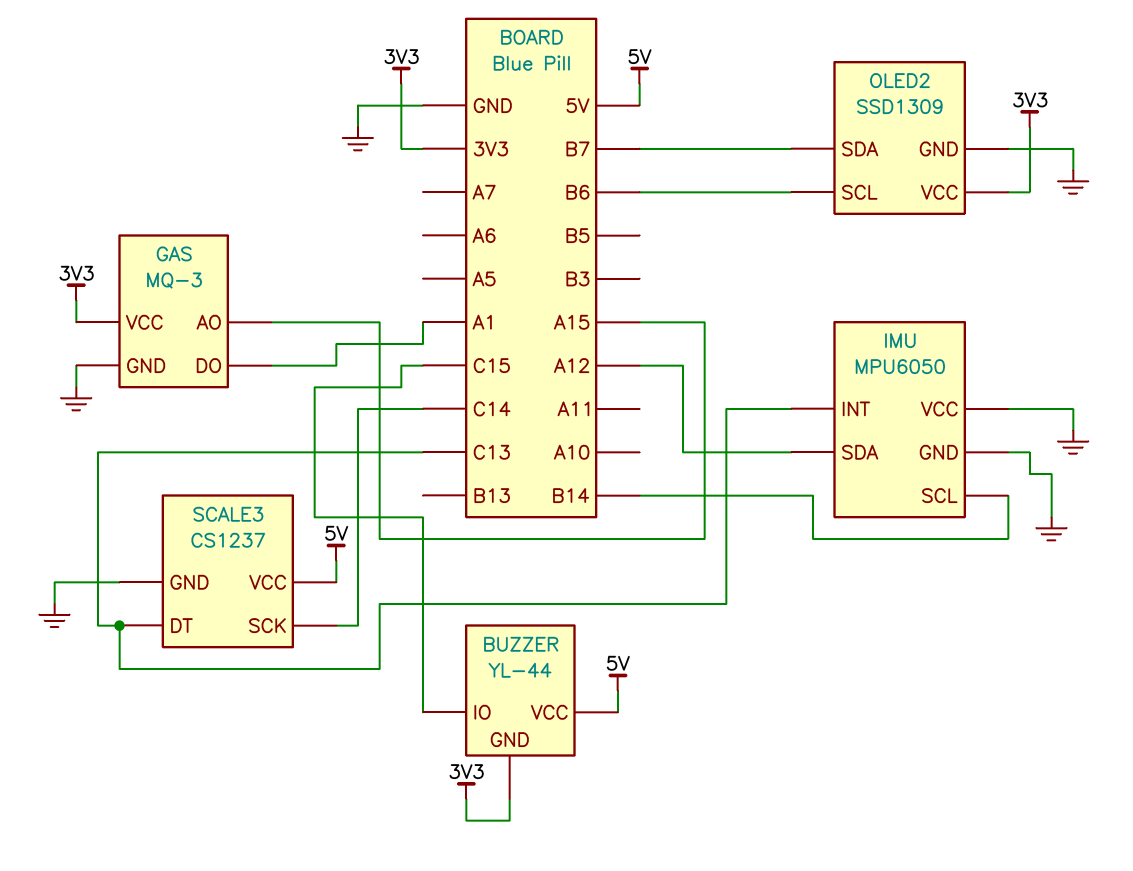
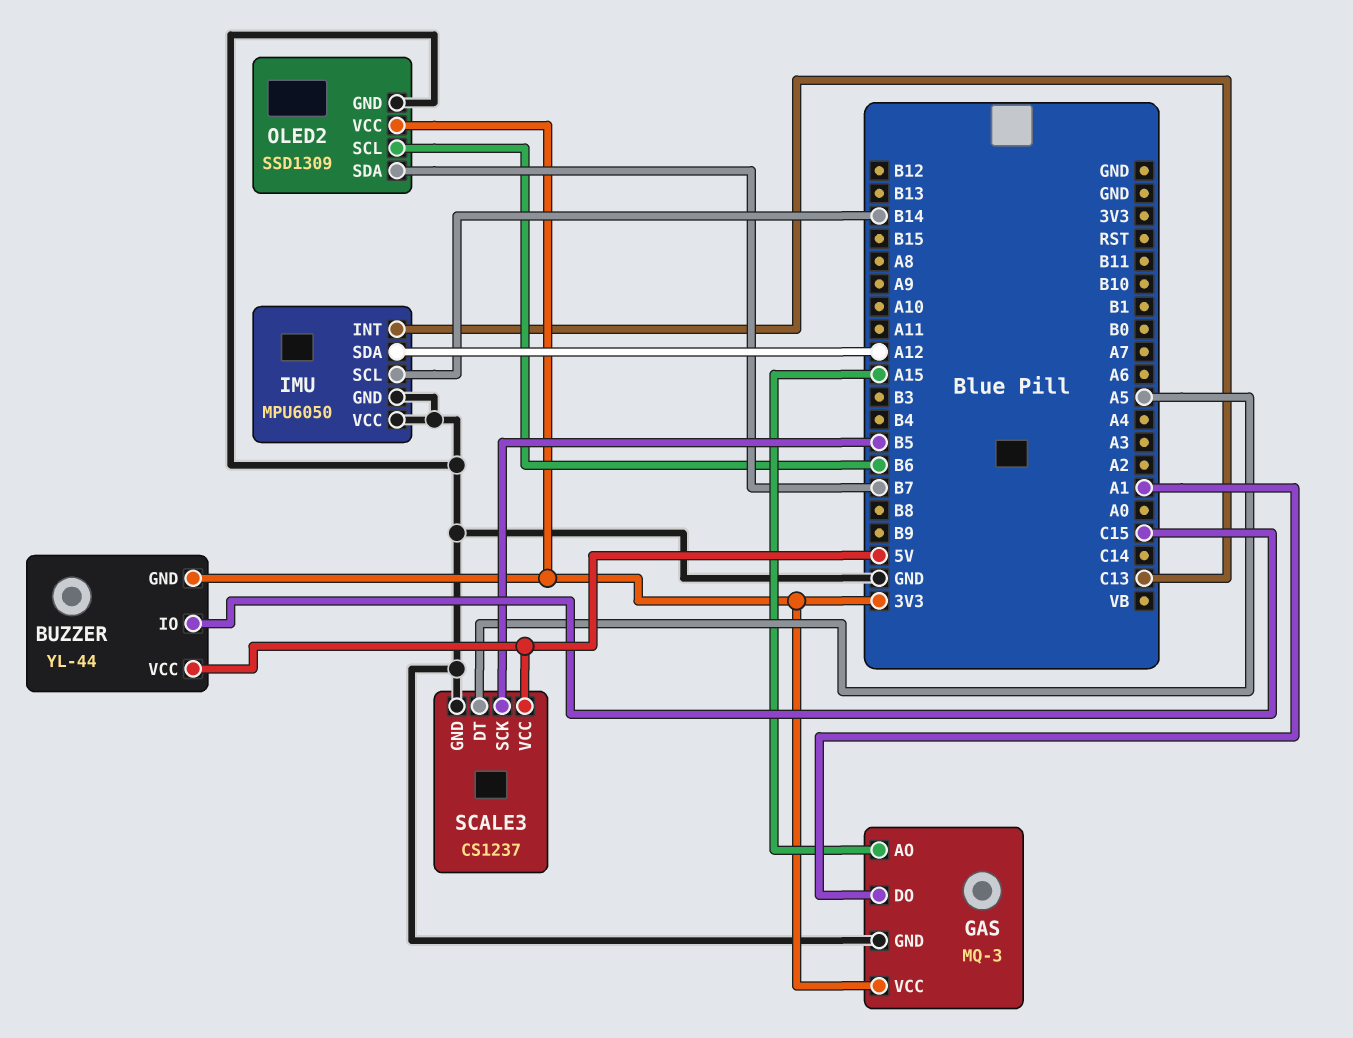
SCALE3 pin DT: C13 -> A5
SCALE3 pin SCK: C14 -> B5

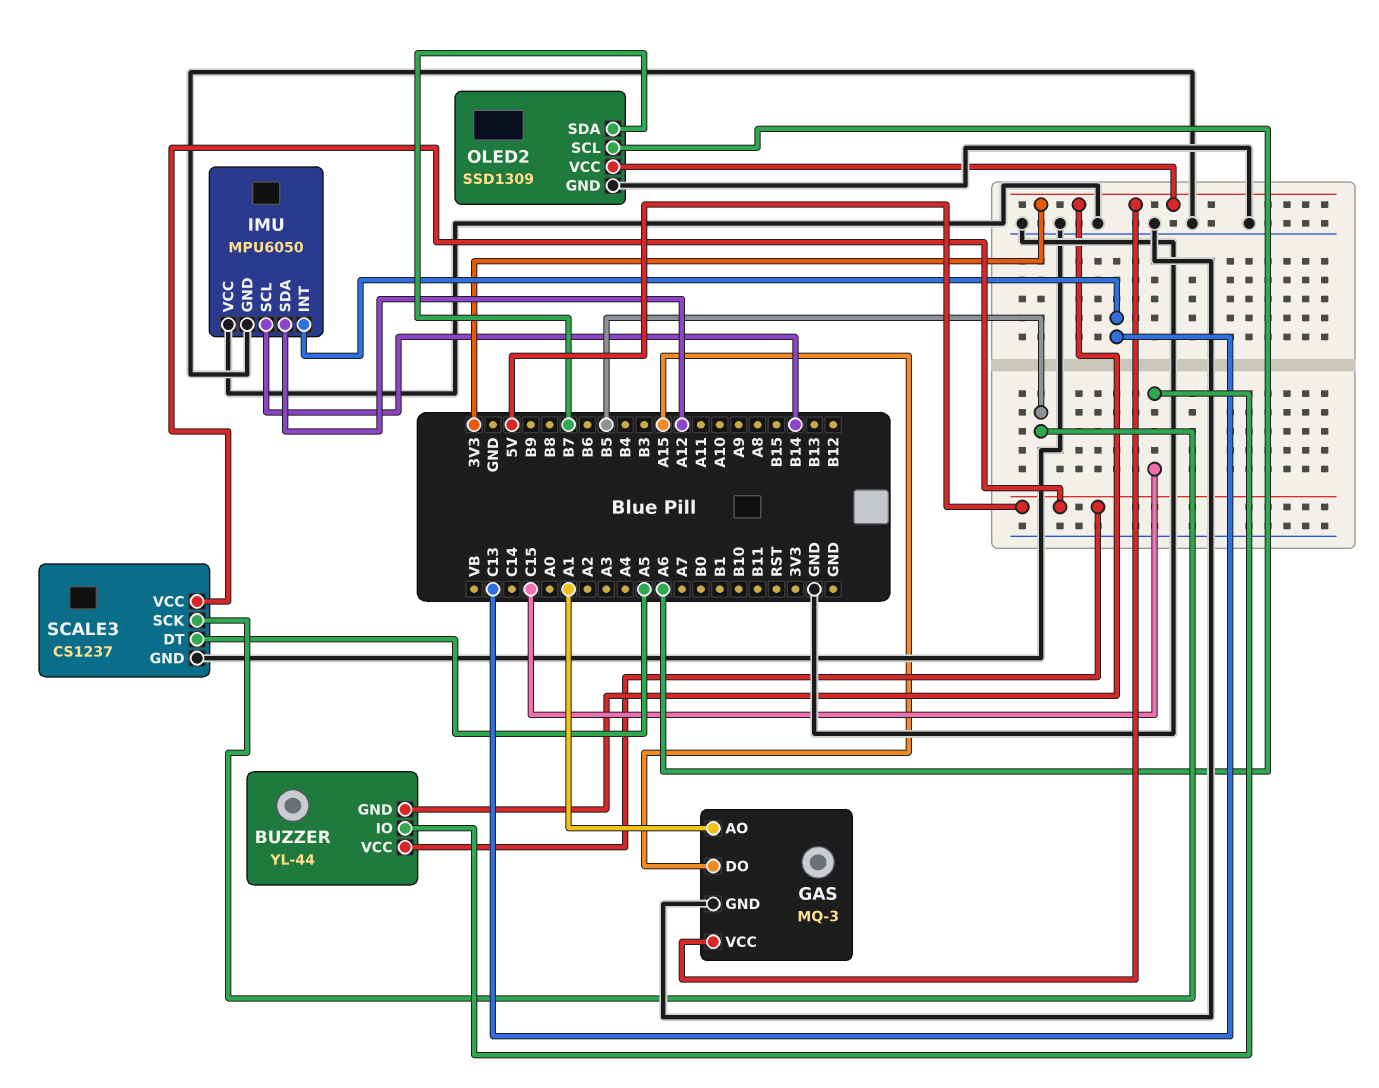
GAS pin AO: A15 -> A1
GAS pin DO: A1 -> A15
OLED2 pin SCL: B6 -> A6

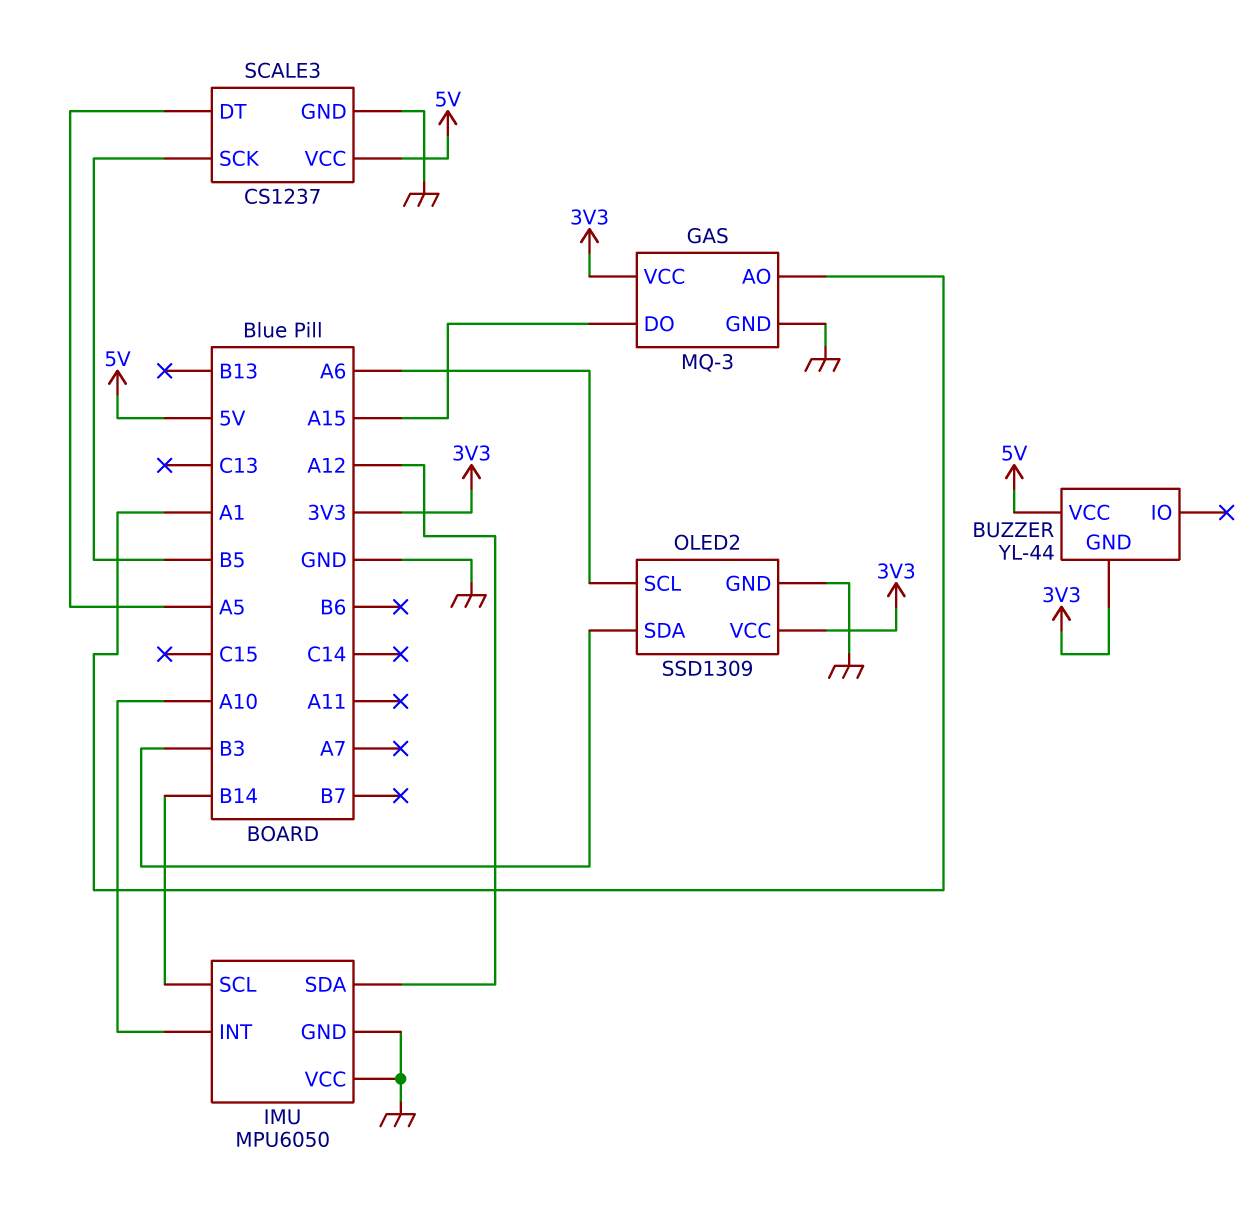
BUZZER pin IO: C15 -> none
IMU pin INT: C13 -> A10
OLED2 pin SDA: B7 -> B3

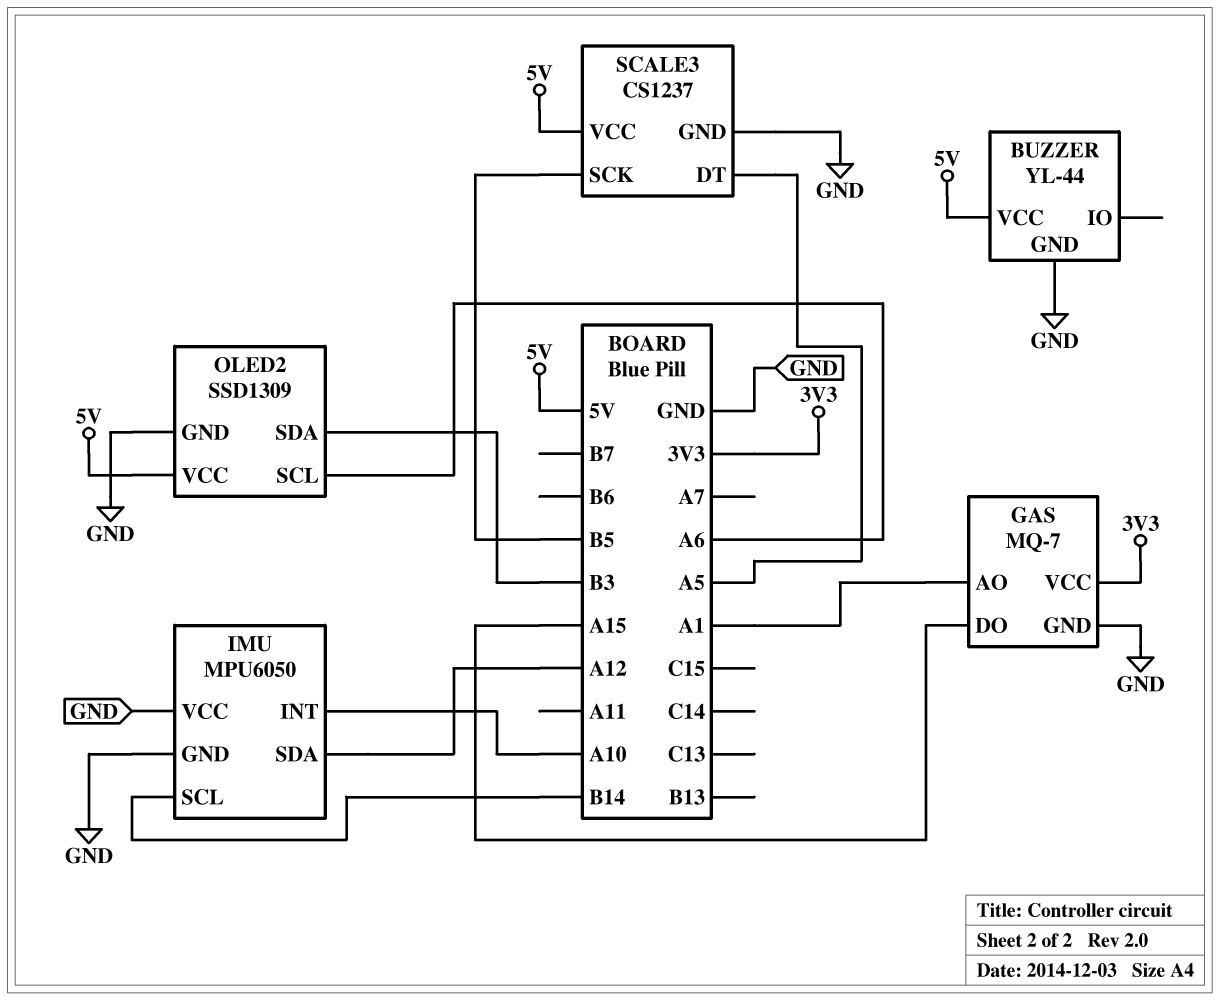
BUZZER pin GND: 3V3 -> GND
GAS: MQ-3 -> MQ-7
OLED2 pin VCC: 3V3 -> 5V

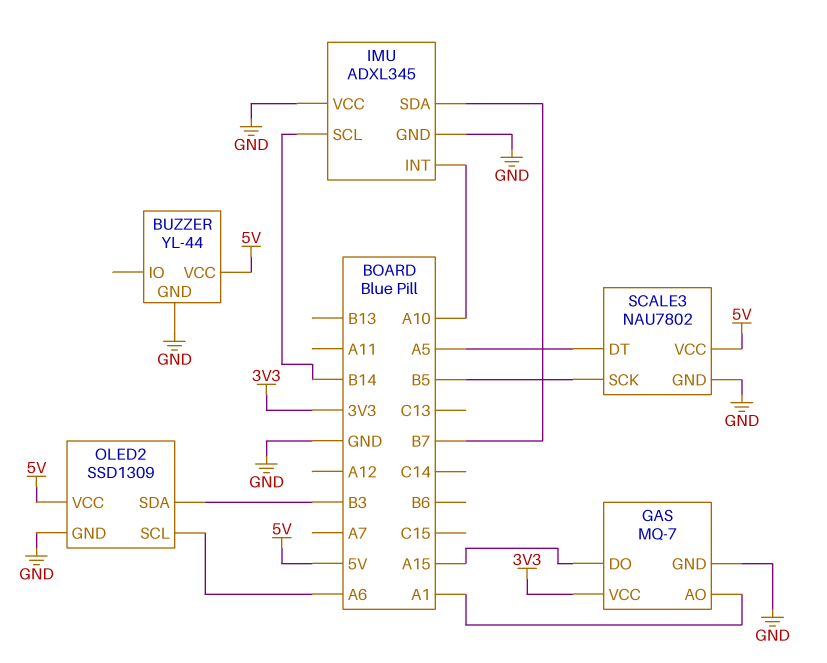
IMU: MPU6050 -> ADXL345
IMU pin SDA: A12 -> B7
SCALE3: CS1237 -> NAU7802

